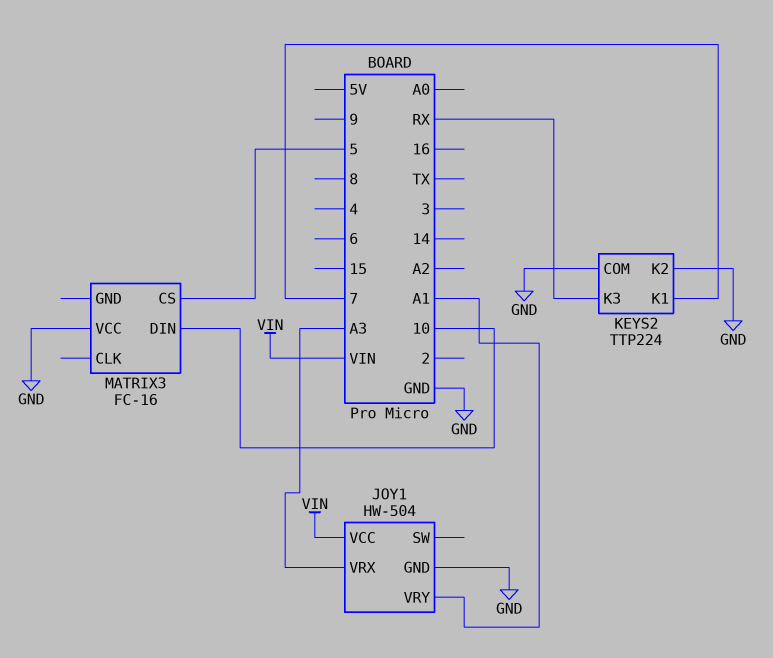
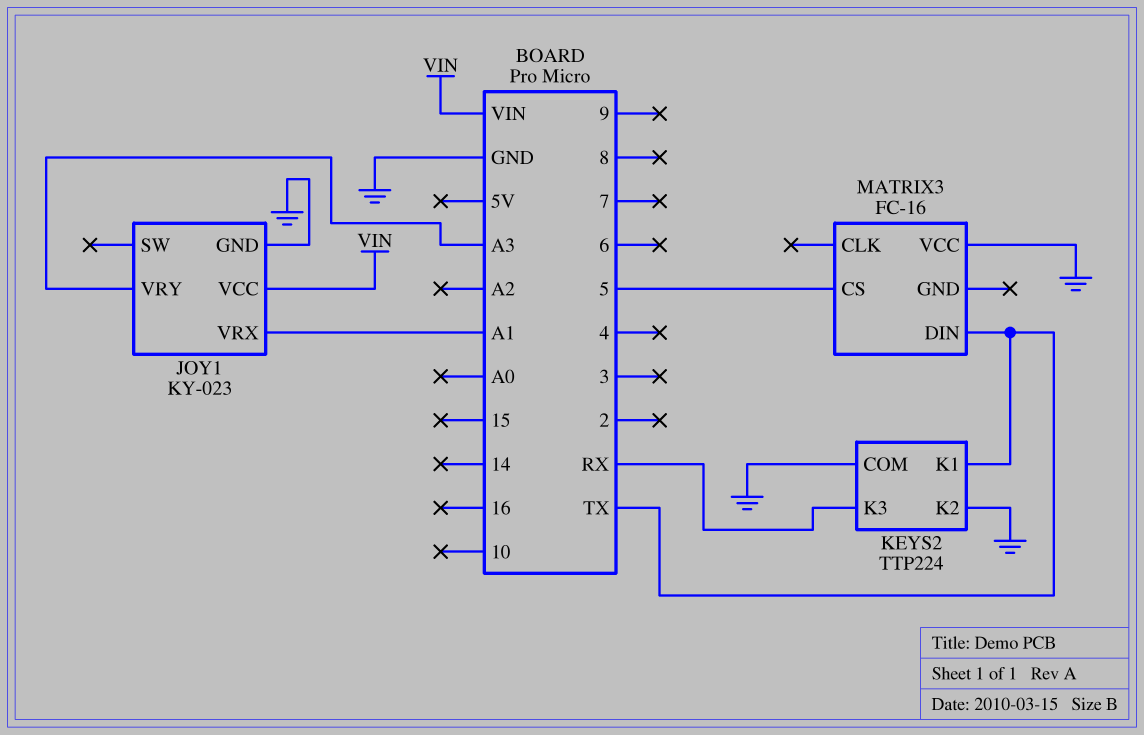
JOY1: HW-504 -> KY-023
JOY1 pin VRX: A3 -> A1
JOY1 pin VRY: A1 -> A3
KEYS2 pin K1: 7 -> TX
MATRIX3 pin DIN: 10 -> TX

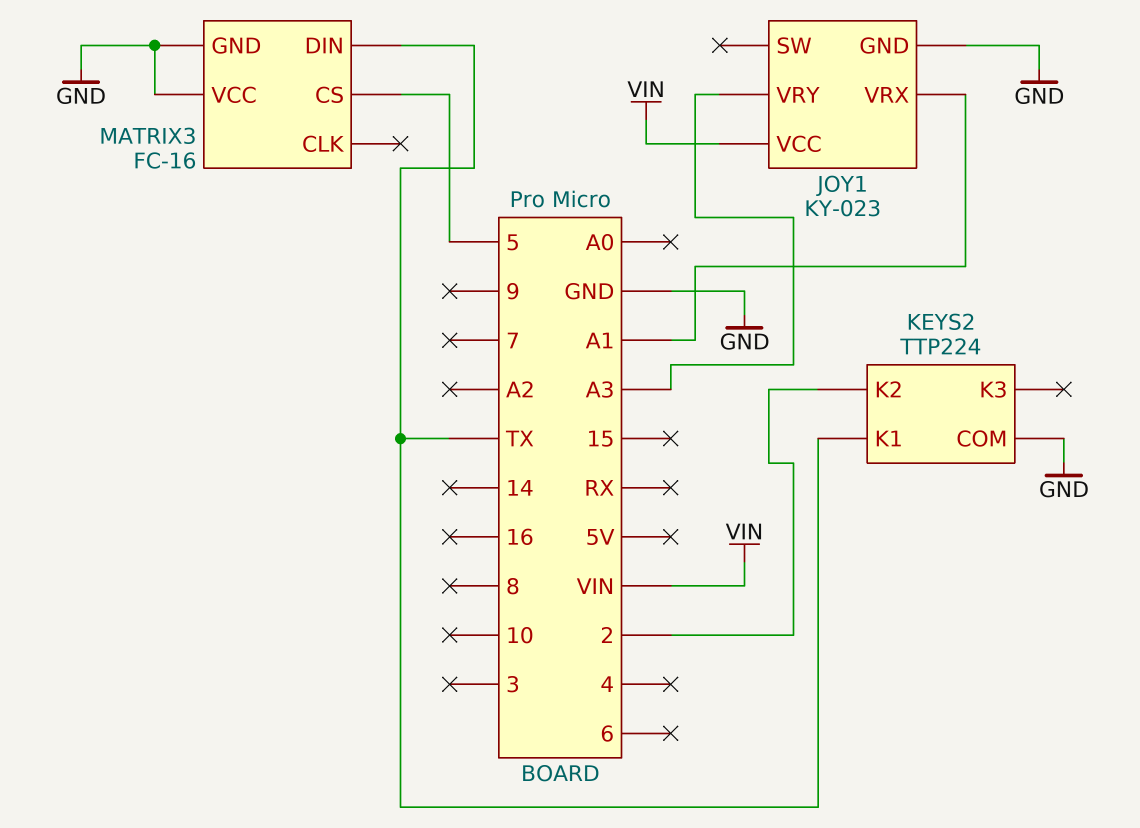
KEYS2 pin K2: GND -> 2
KEYS2 pin K3: RX -> none
MATRIX3 pin GND: none -> GND

